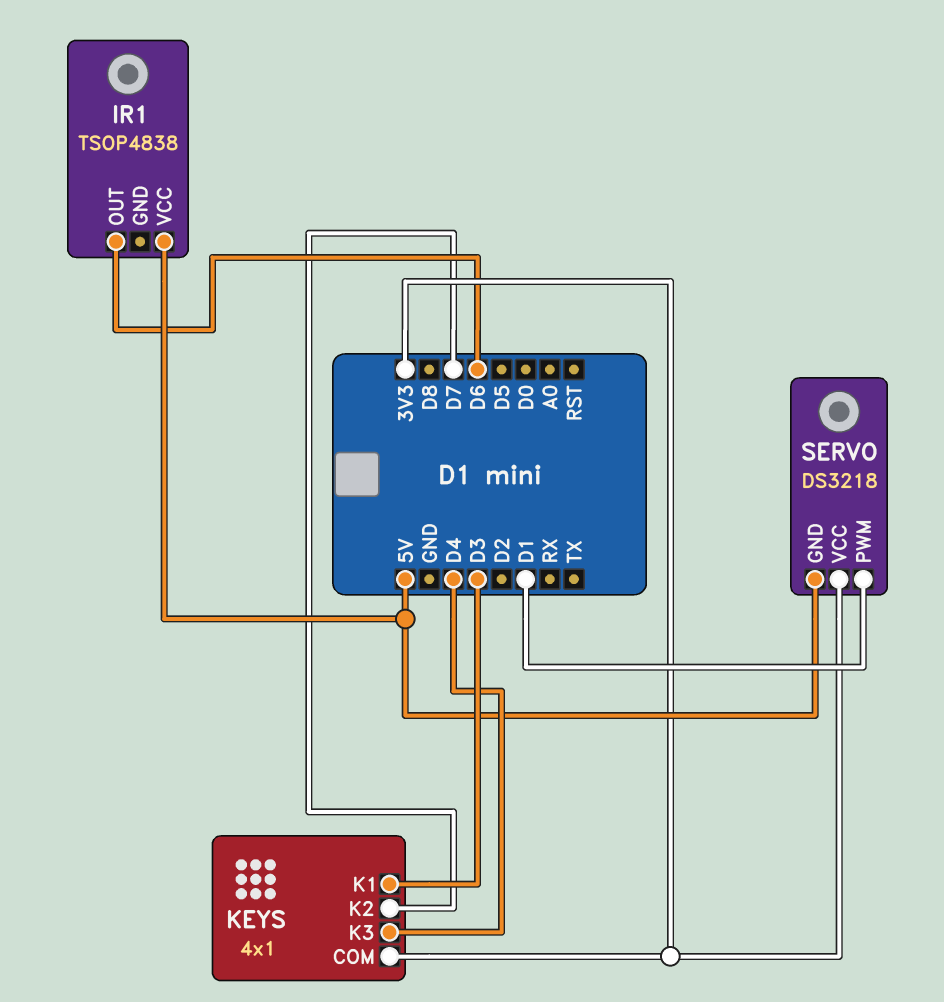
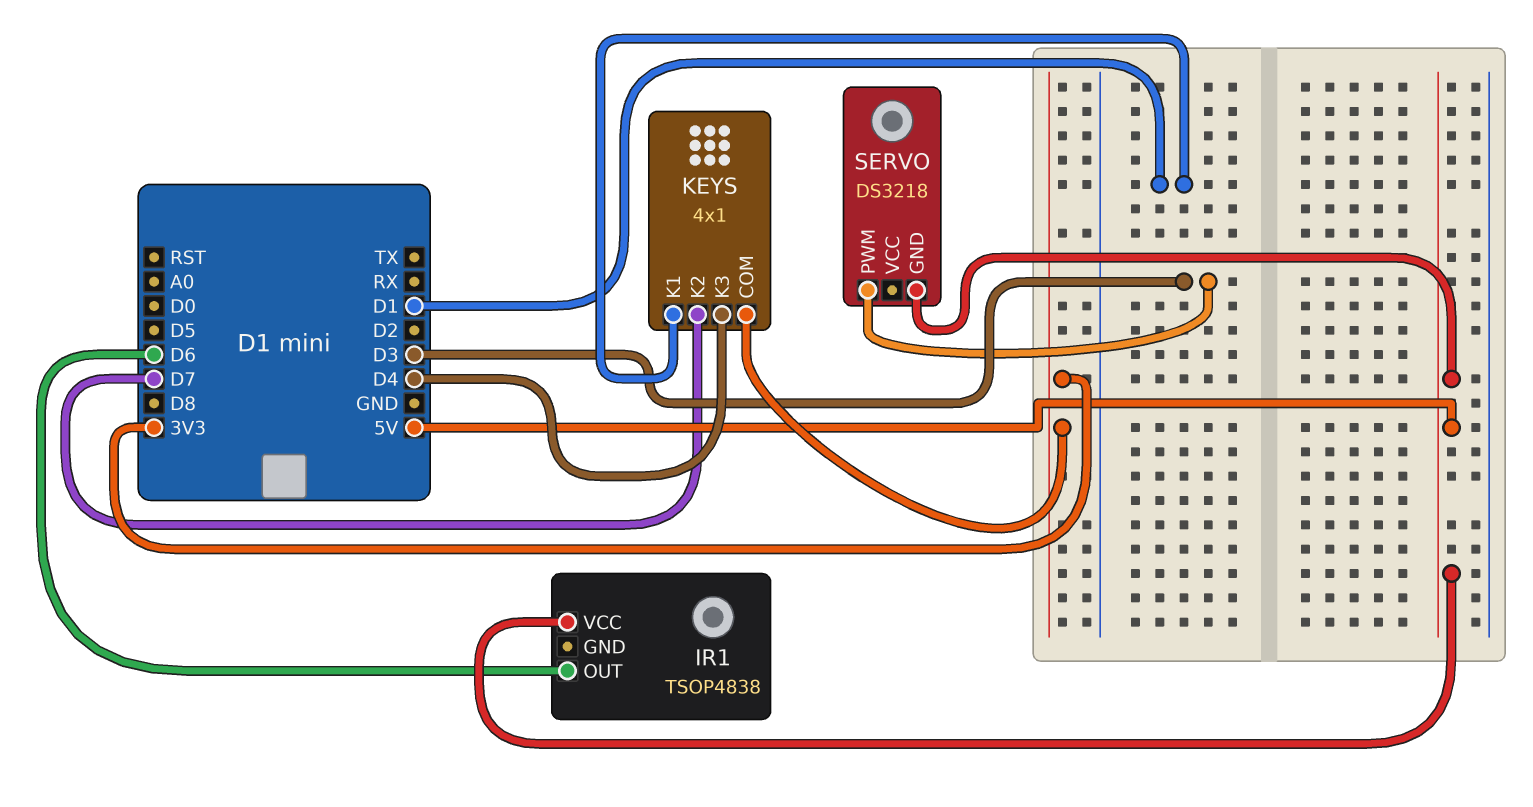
KEYS pin K1: D3 -> D1
SERVO pin PWM: D1 -> D3
SERVO pin VCC: 3V3 -> none

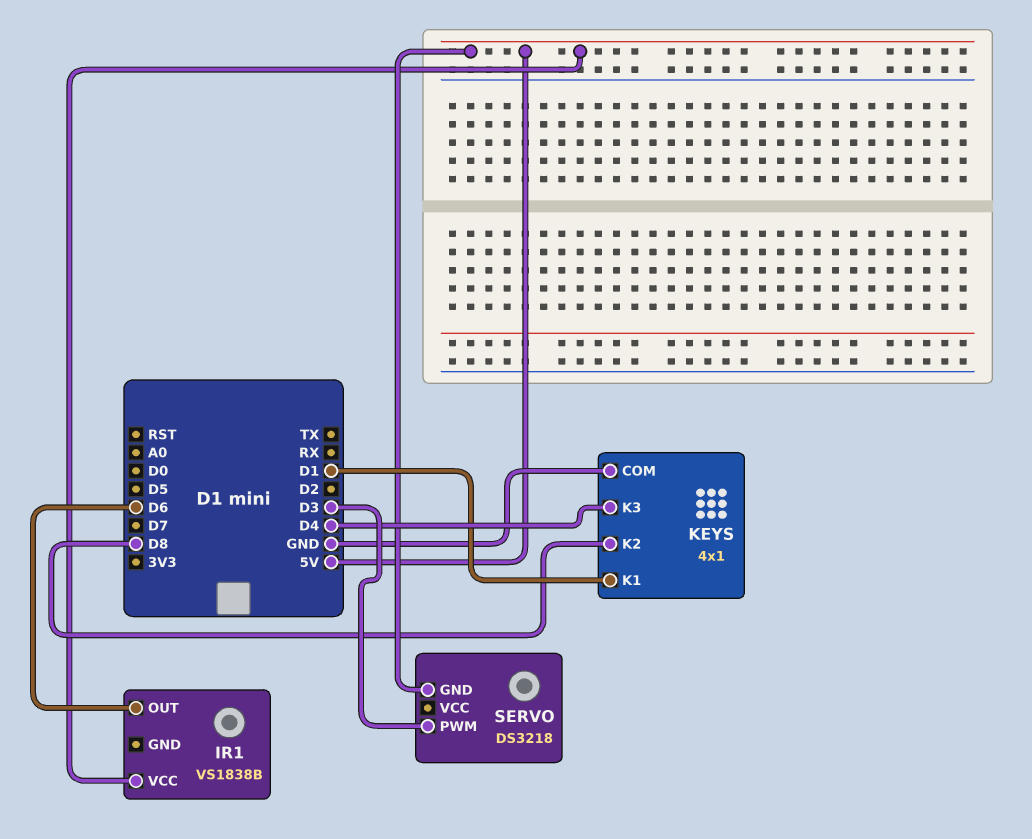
IR1: TSOP4838 -> VS1838B
KEYS pin COM: 3V3 -> GND
KEYS pin K2: D7 -> D8

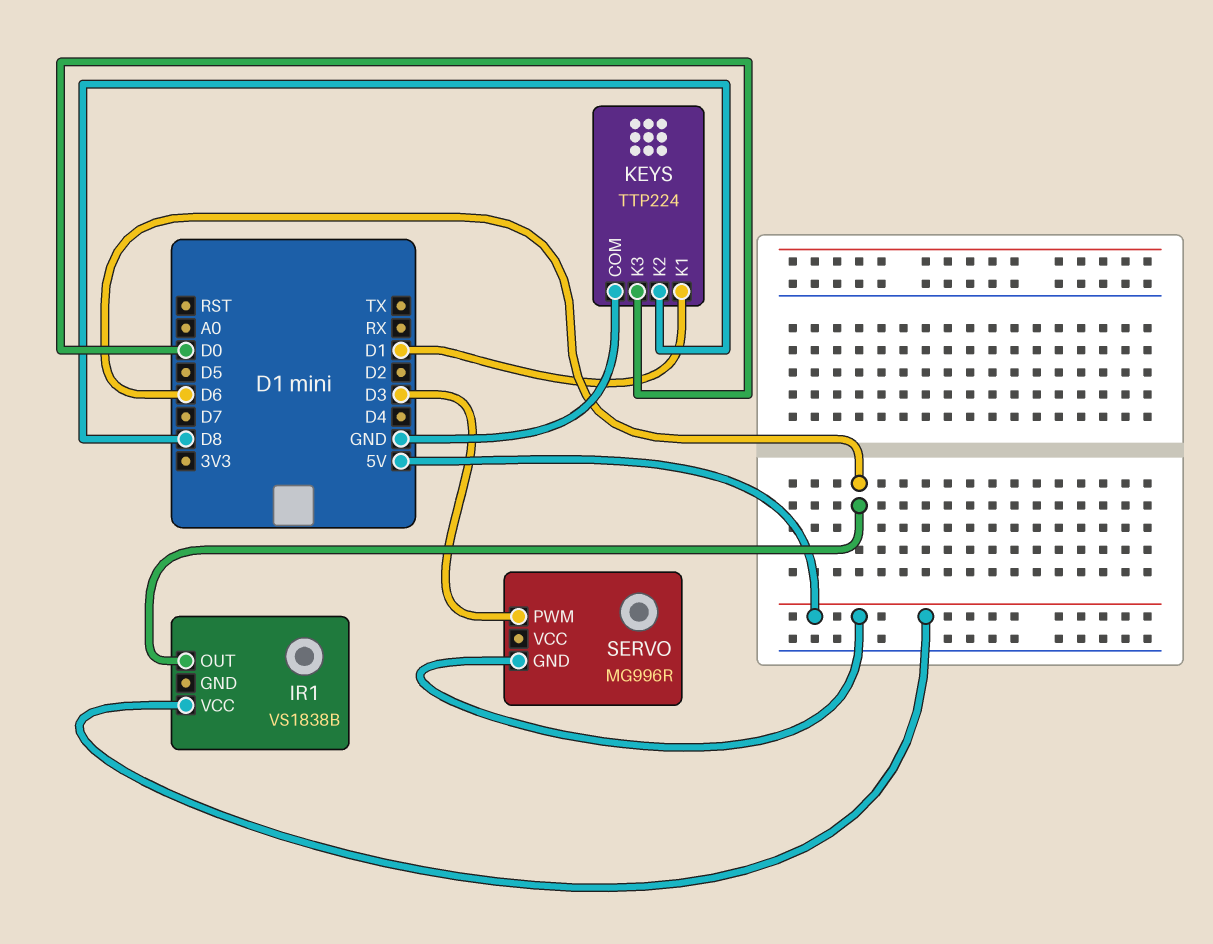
KEYS: 4x1 -> TTP224
KEYS pin K3: D4 -> D0
SERVO: DS3218 -> MG996R

